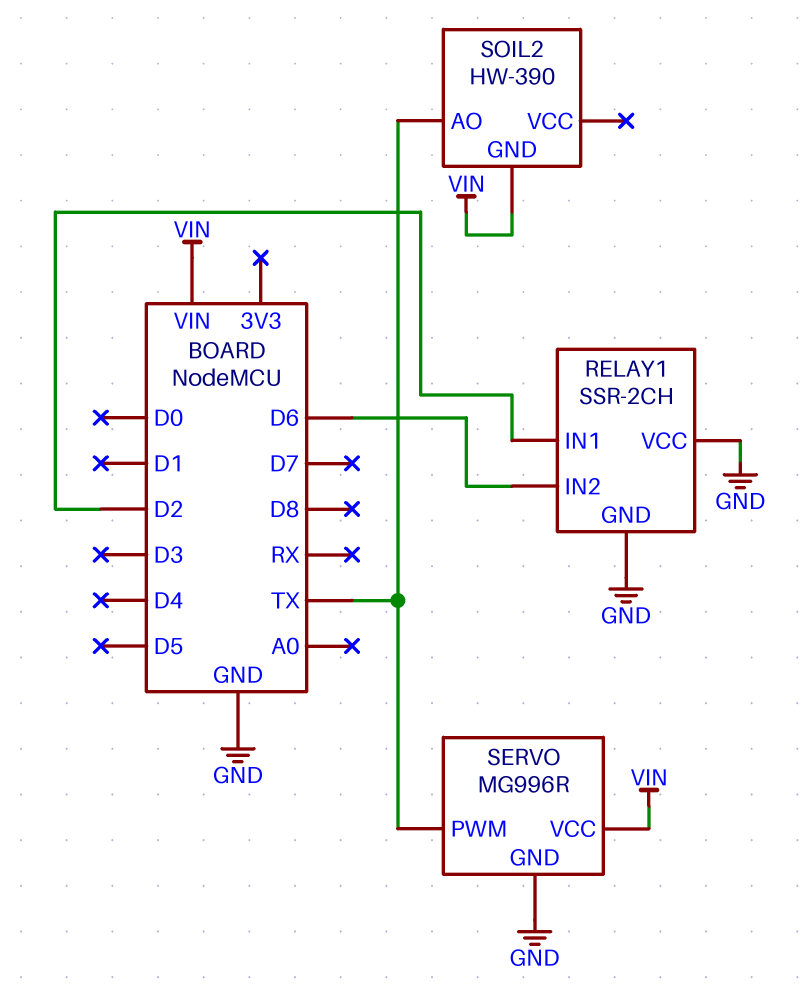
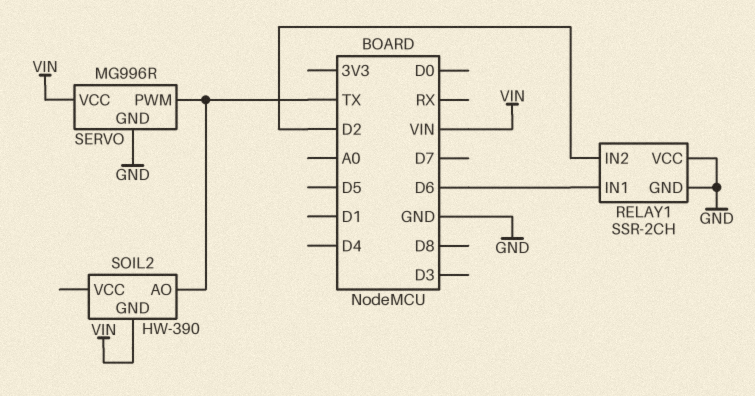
RELAY1 pin IN1: D2 -> D6
RELAY1 pin IN2: D6 -> D2

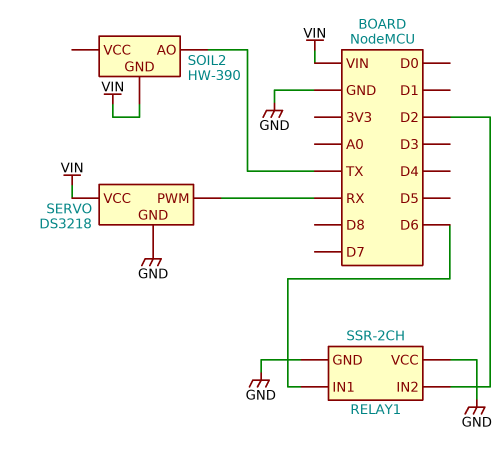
SERVO: MG996R -> DS3218
SERVO pin PWM: TX -> RX

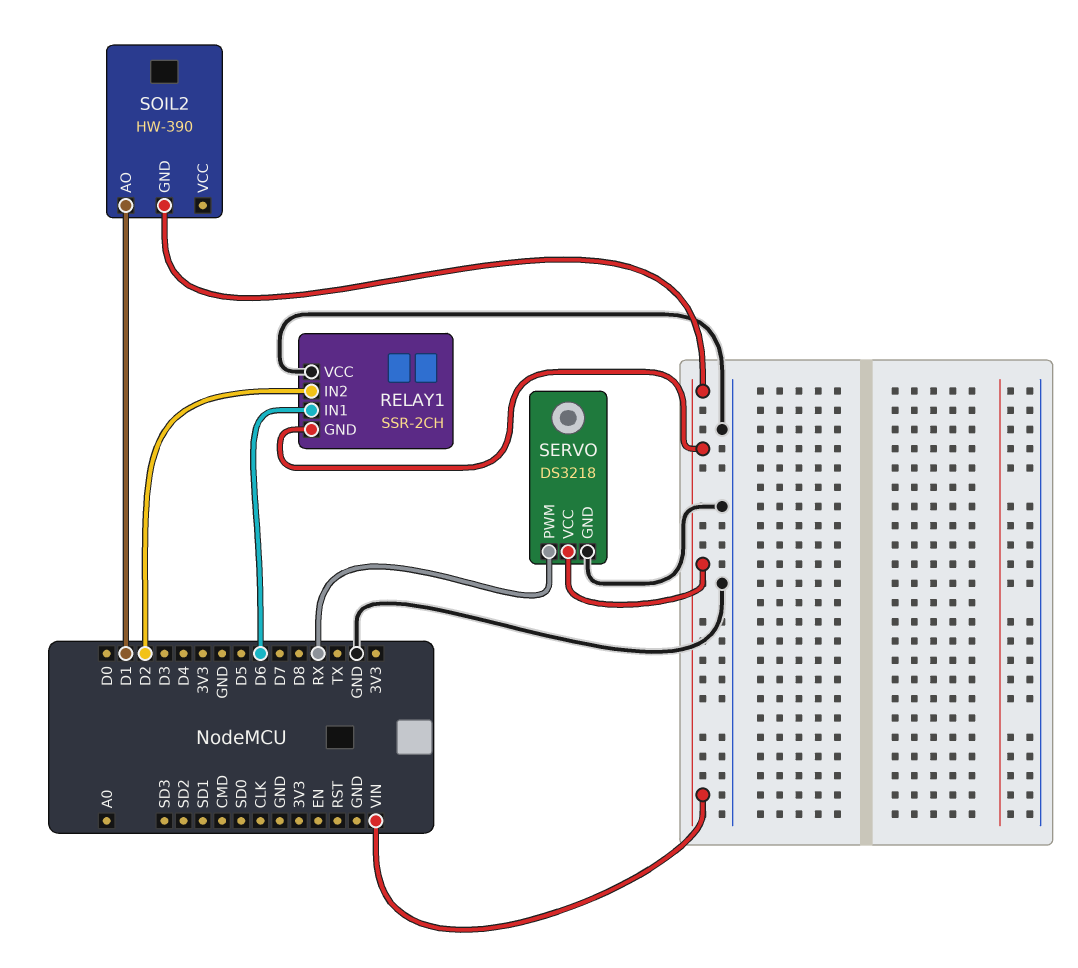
RELAY1 pin GND: GND -> VIN
SOIL2 pin AO: TX -> D1

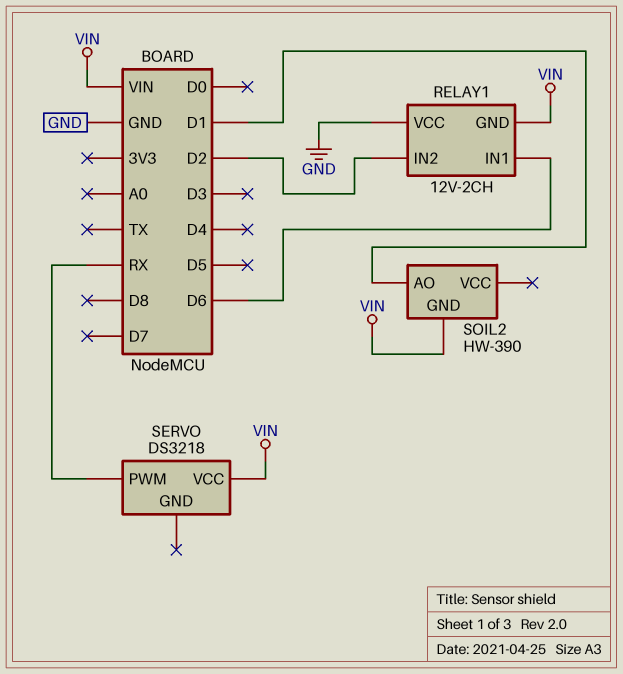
RELAY1: SSR-2CH -> 12V-2CH
SERVO pin GND: GND -> none

